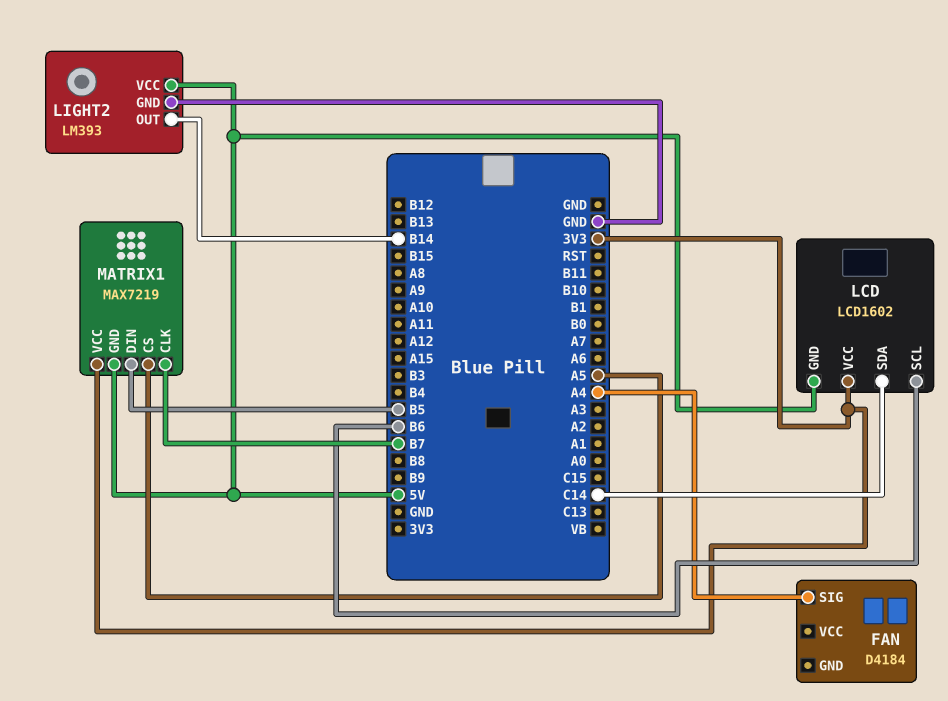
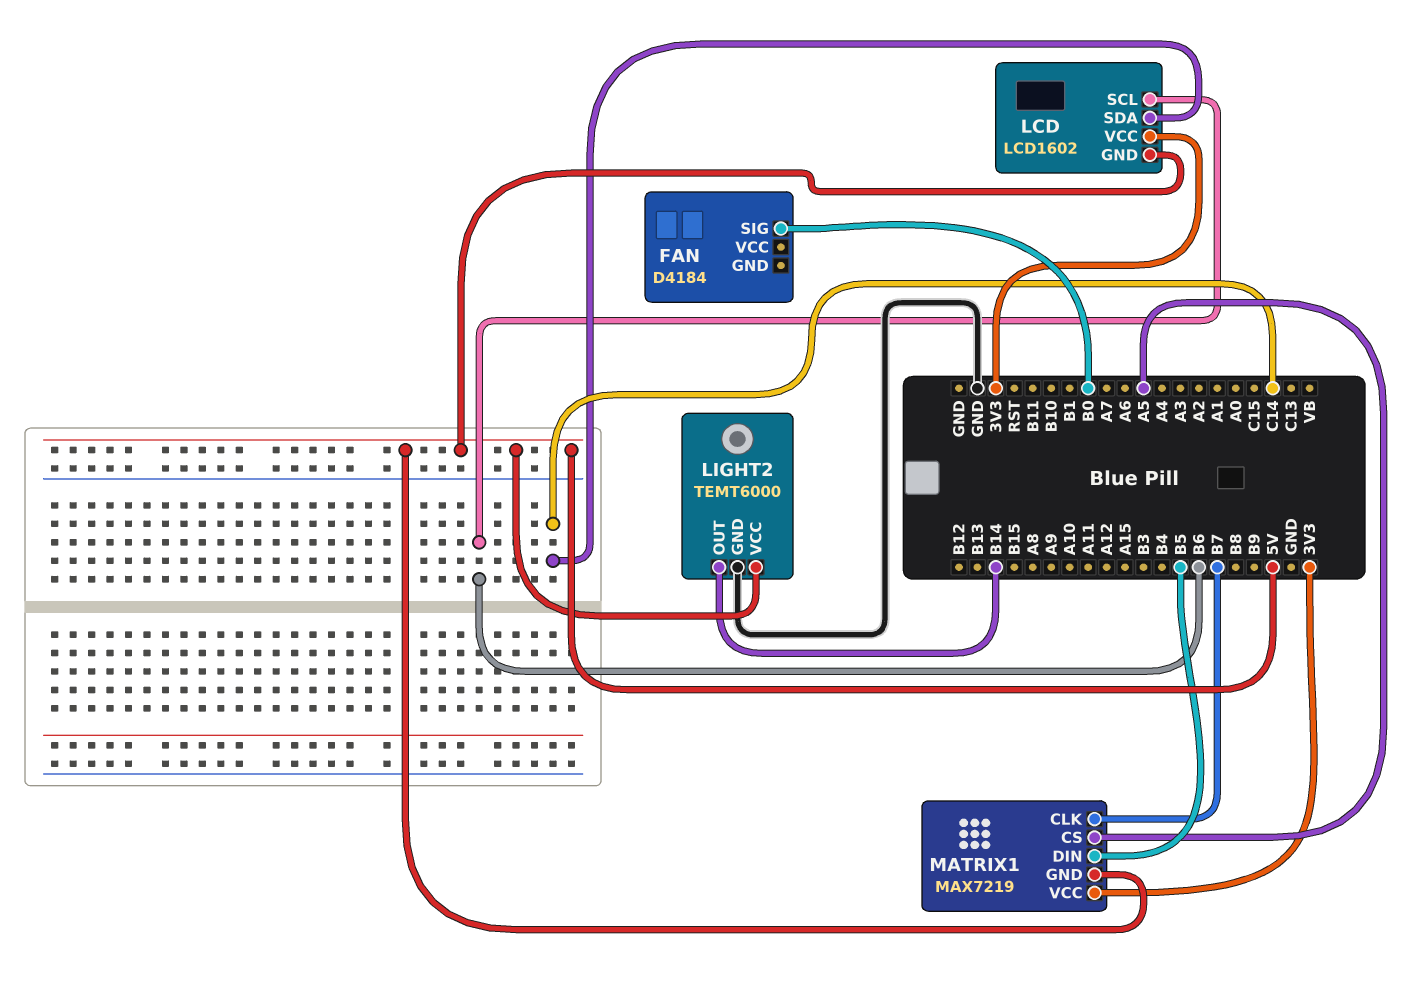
FAN pin SIG: A4 -> B0
LIGHT2: LM393 -> TEMT6000

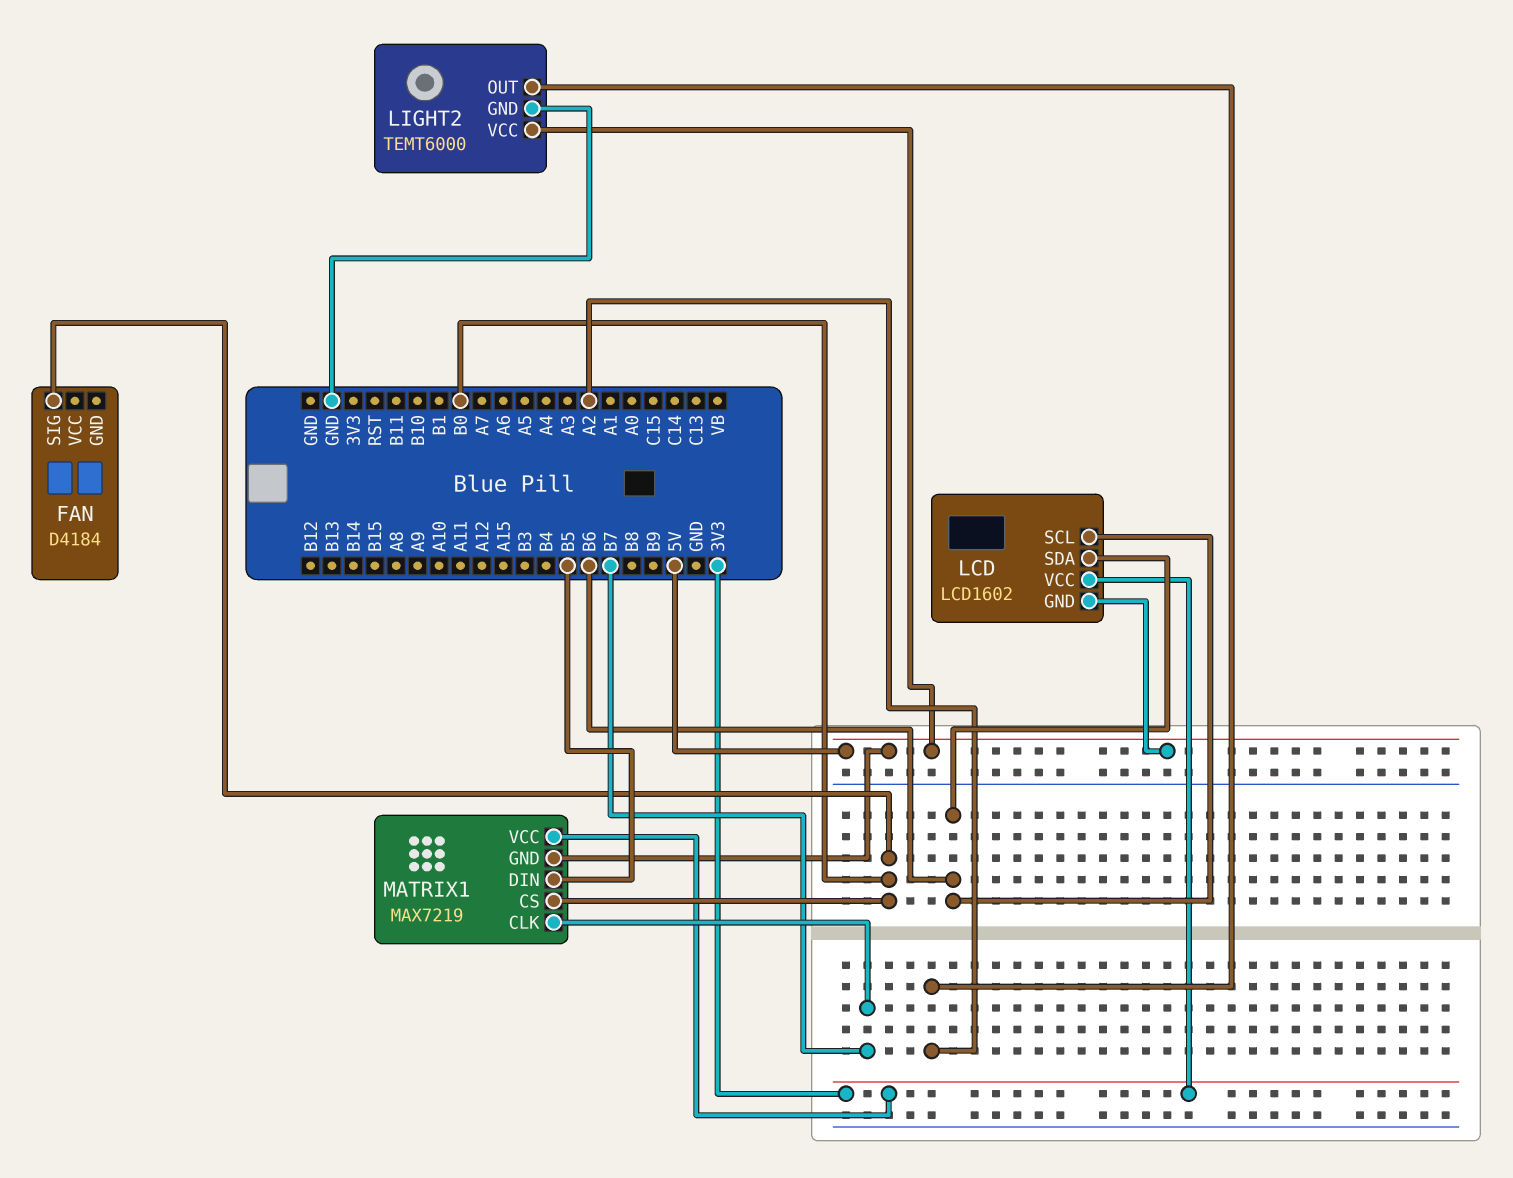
LCD pin SDA: C14 -> B6
LIGHT2 pin OUT: B14 -> A2
MATRIX1 pin CS: A5 -> B0

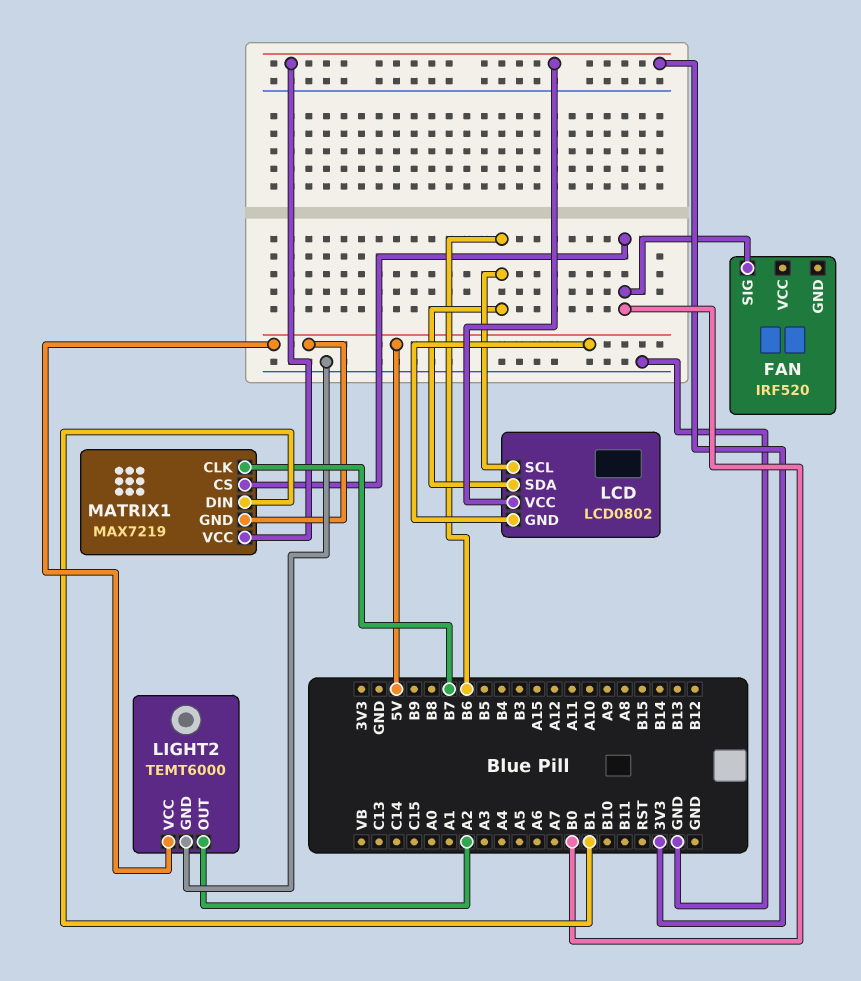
FAN: D4184 -> IRF520
LCD: LCD1602 -> LCD0802
MATRIX1 pin DIN: B5 -> B1

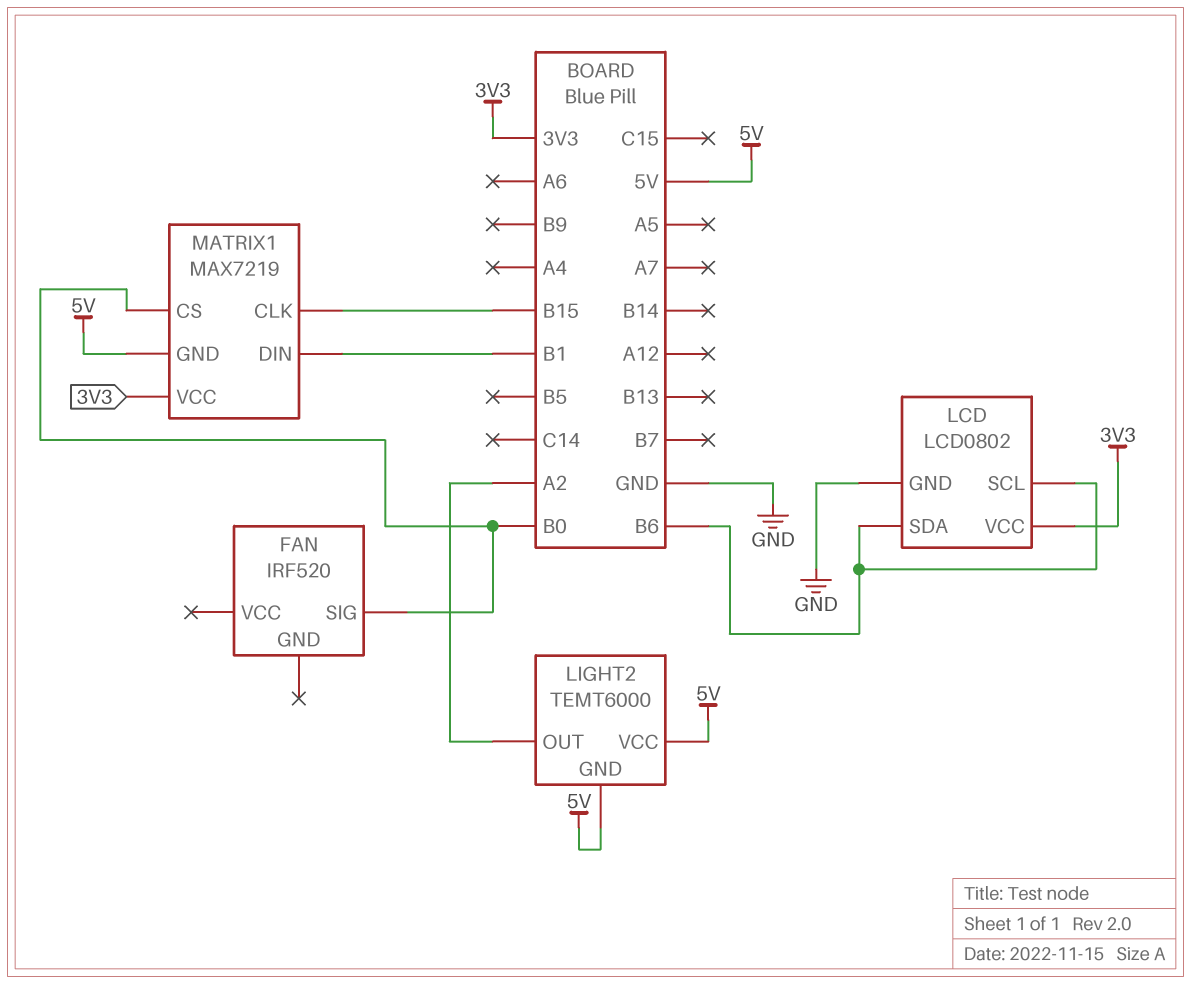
LCD pin GND: 5V -> GND
LIGHT2 pin GND: GND -> 5V
MATRIX1 pin CLK: B7 -> B15

